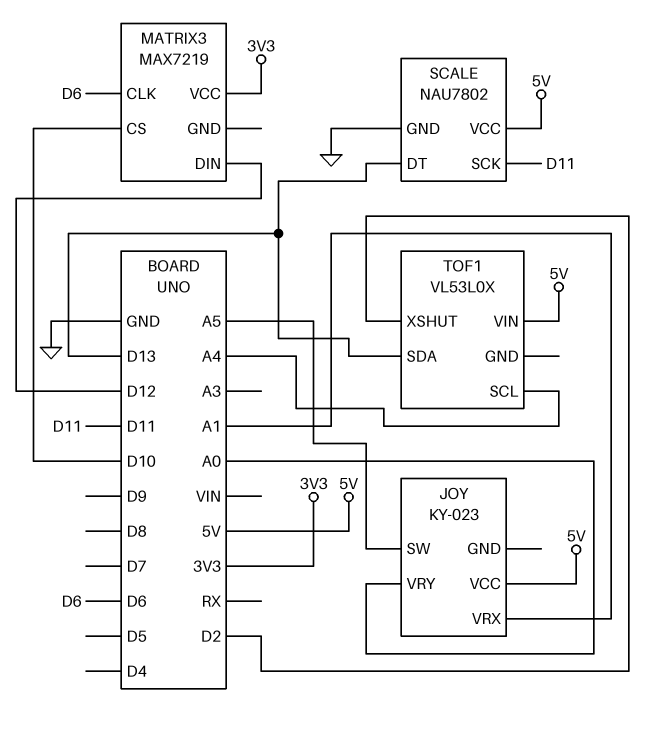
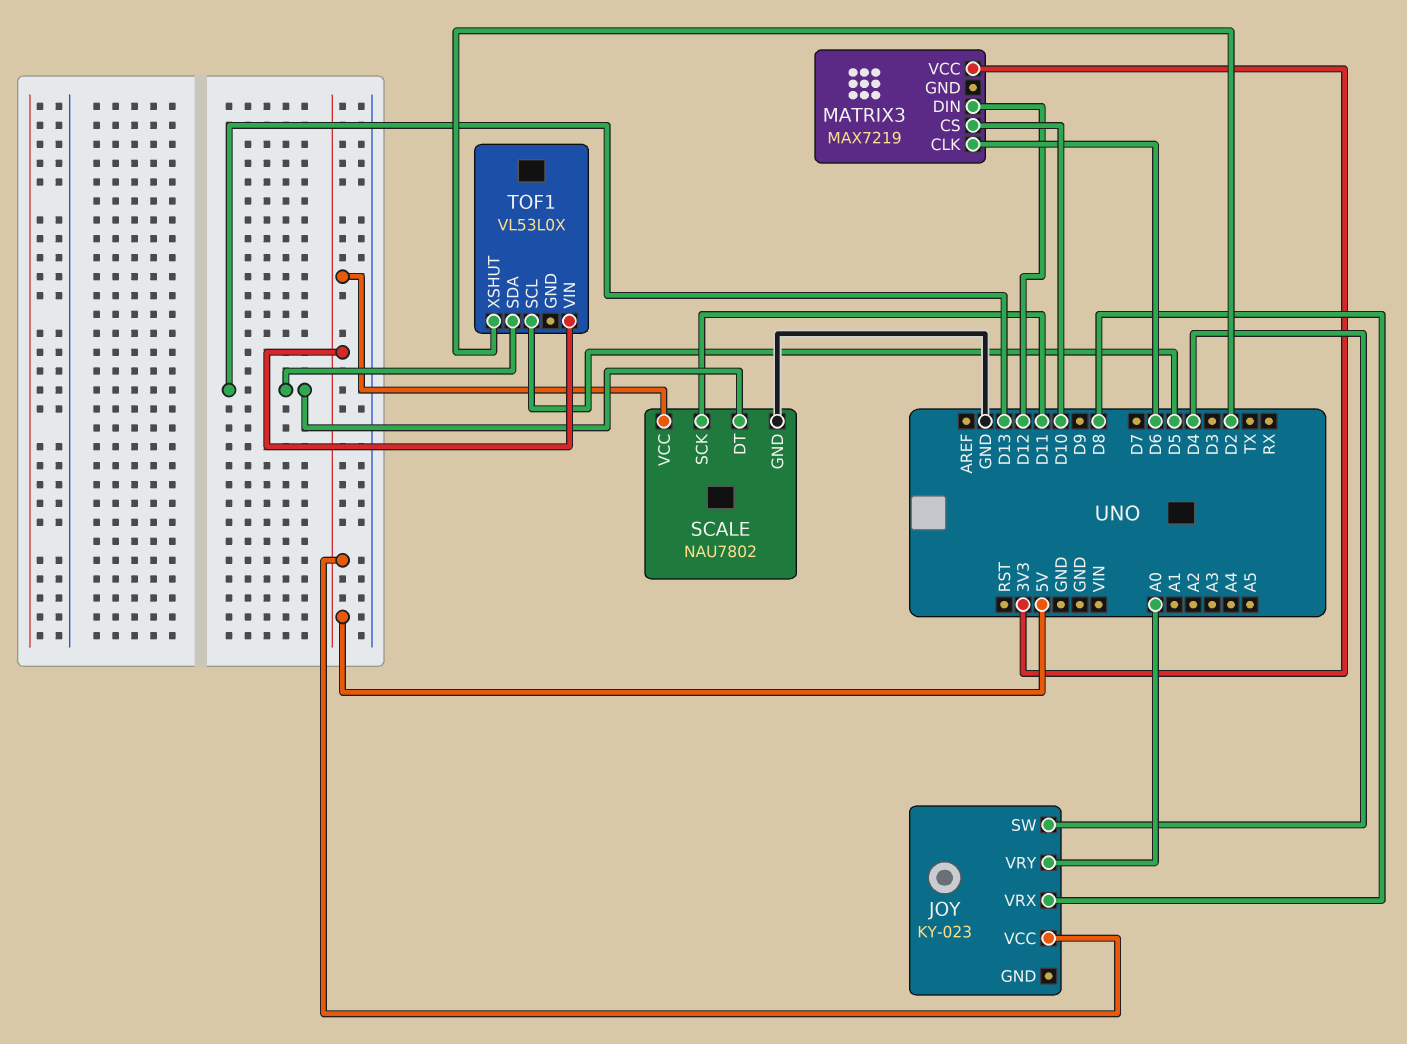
JOY pin SW: A5 -> D4
JOY pin VRX: A1 -> D8
TOF1 pin SCL: A4 -> D5

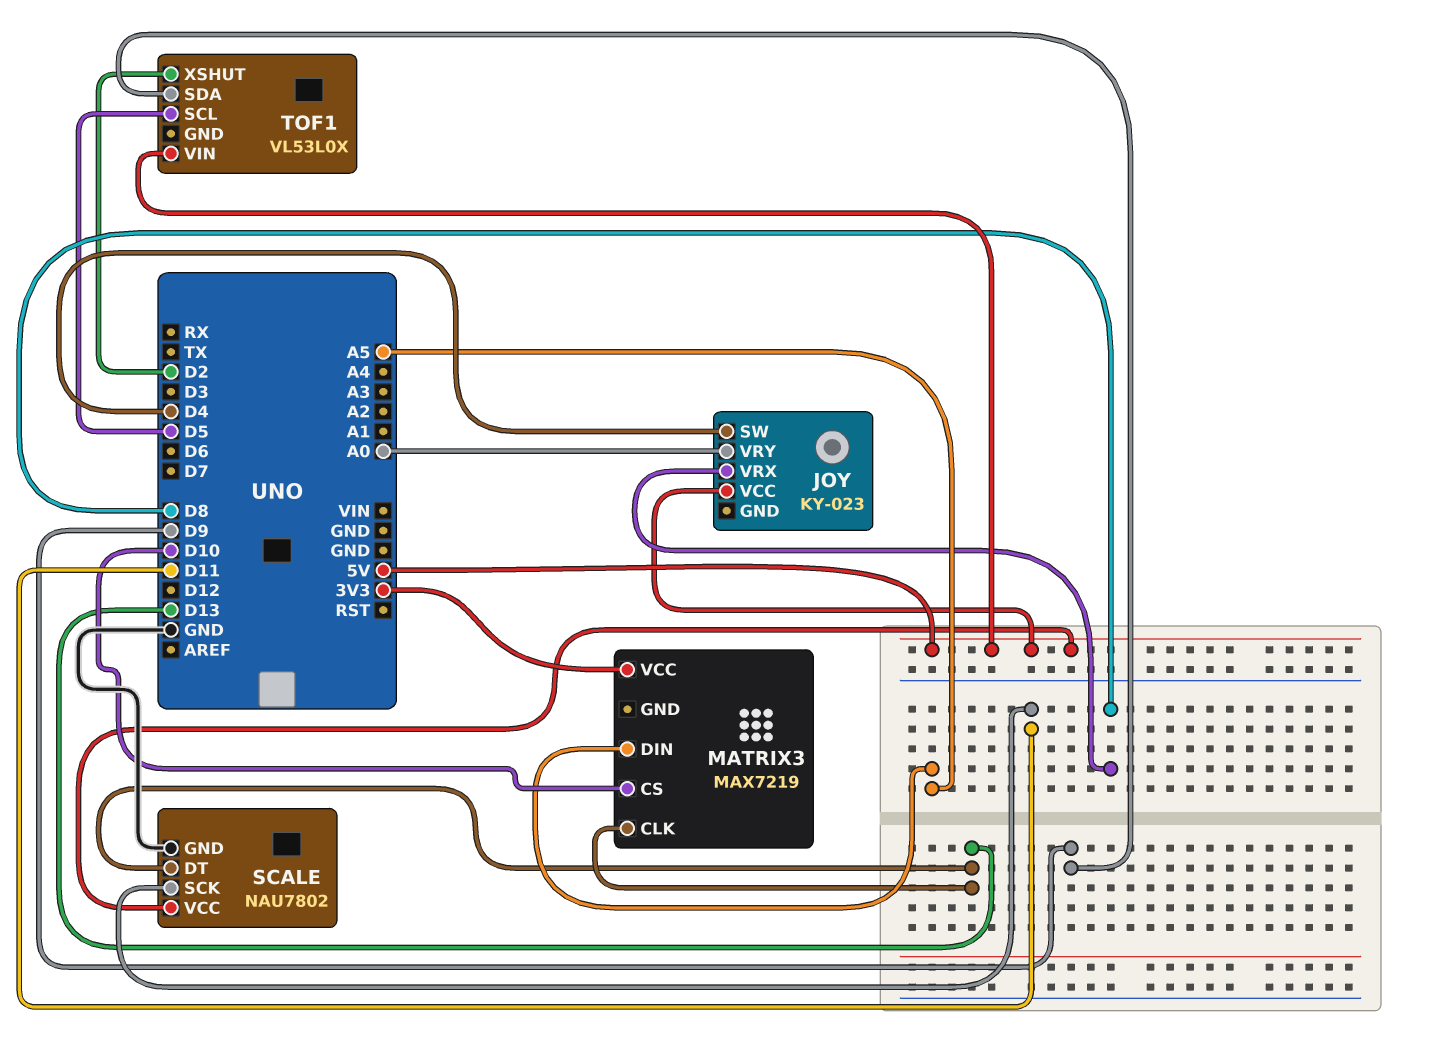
MATRIX3 pin CLK: D6 -> D13
MATRIX3 pin DIN: D12 -> A5
TOF1 pin SDA: D13 -> D9

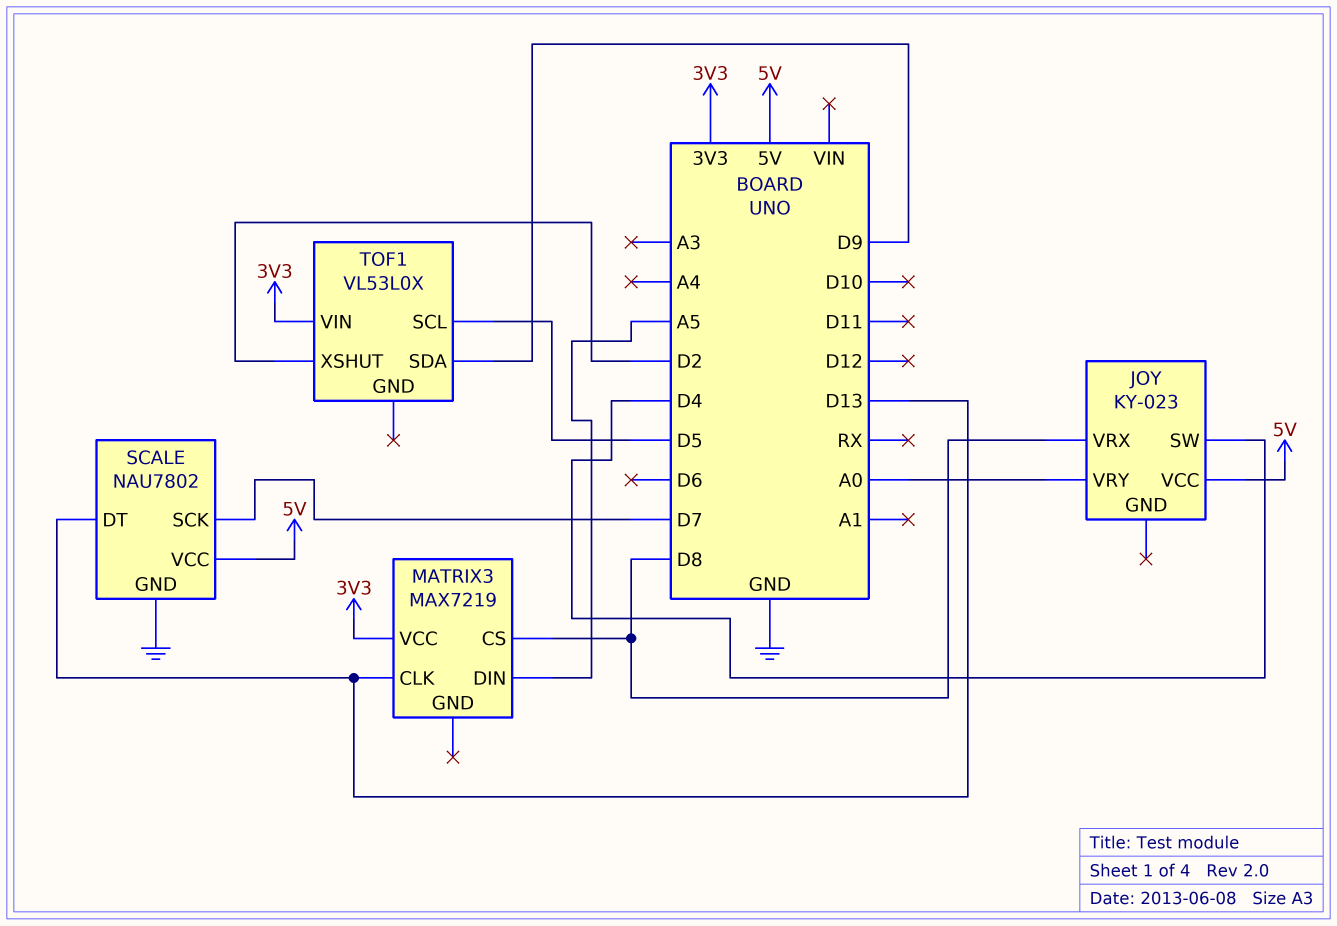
MATRIX3 pin CS: D10 -> D8
SCALE pin SCK: D11 -> D7
TOF1 pin VIN: 5V -> 3V3

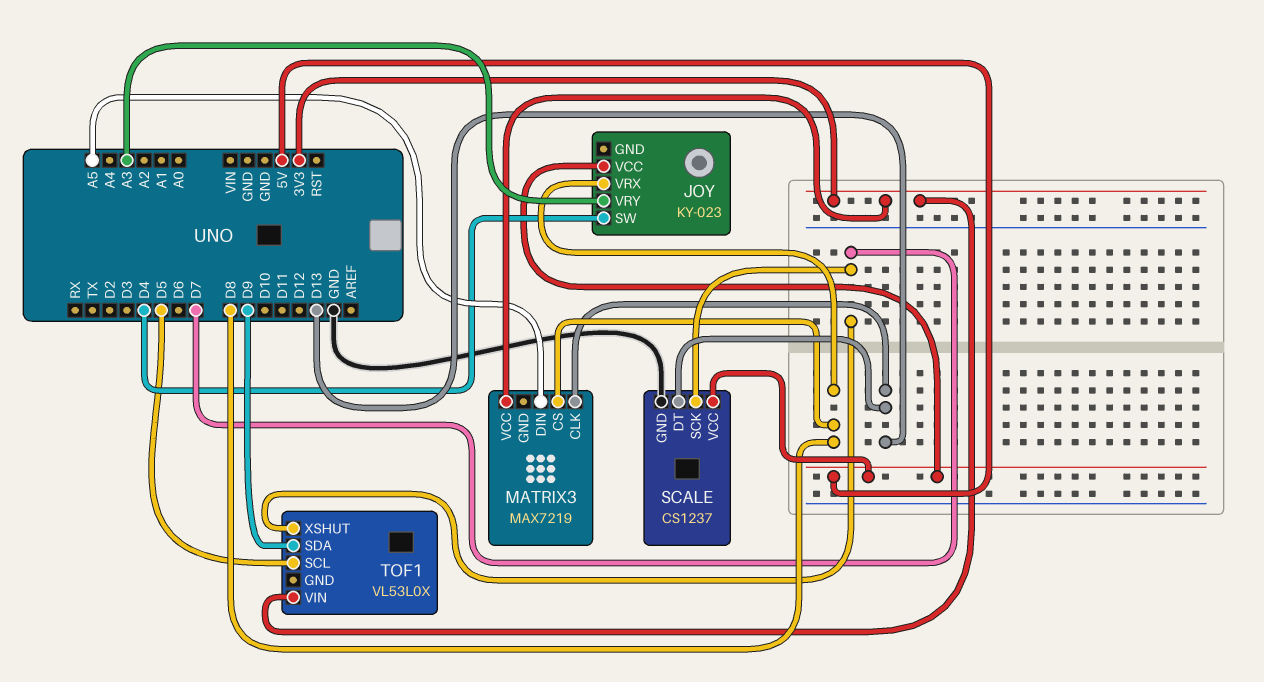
JOY pin VRY: A0 -> A3
SCALE: NAU7802 -> CS1237
TOF1 pin XSHUT: D2 -> D7

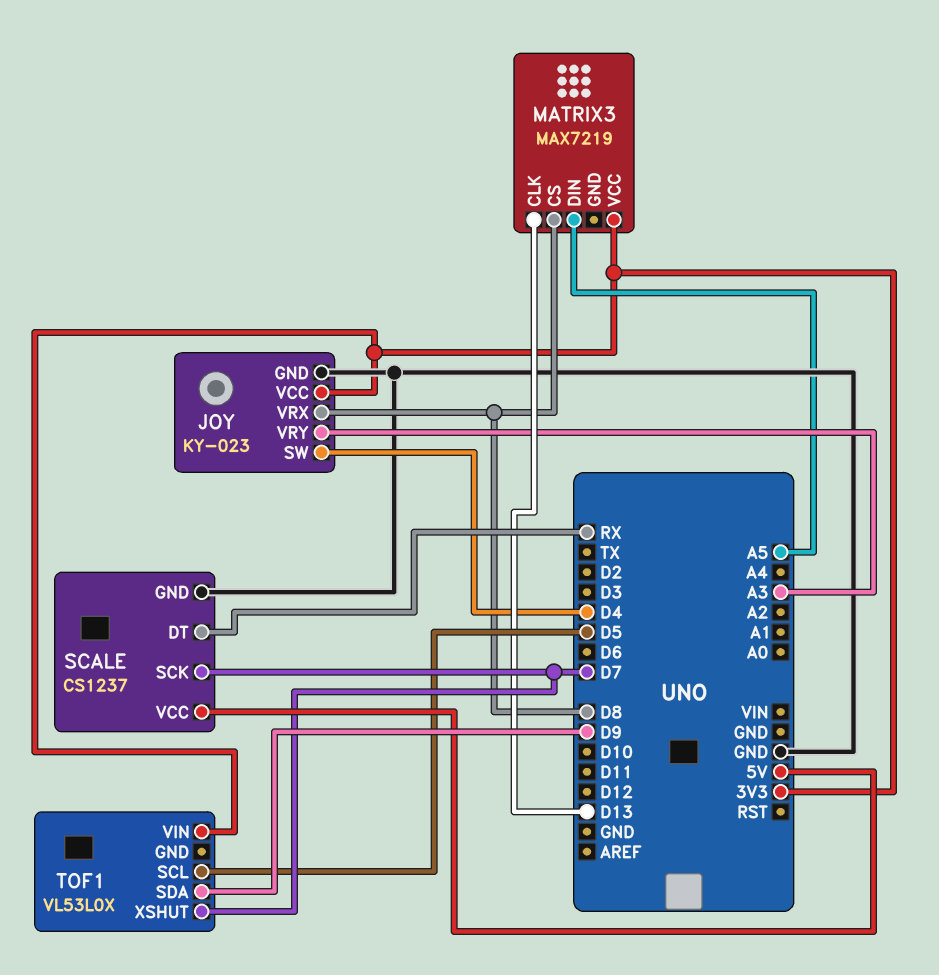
JOY pin GND: none -> GND
JOY pin VCC: 5V -> 3V3
SCALE pin DT: D13 -> RX

